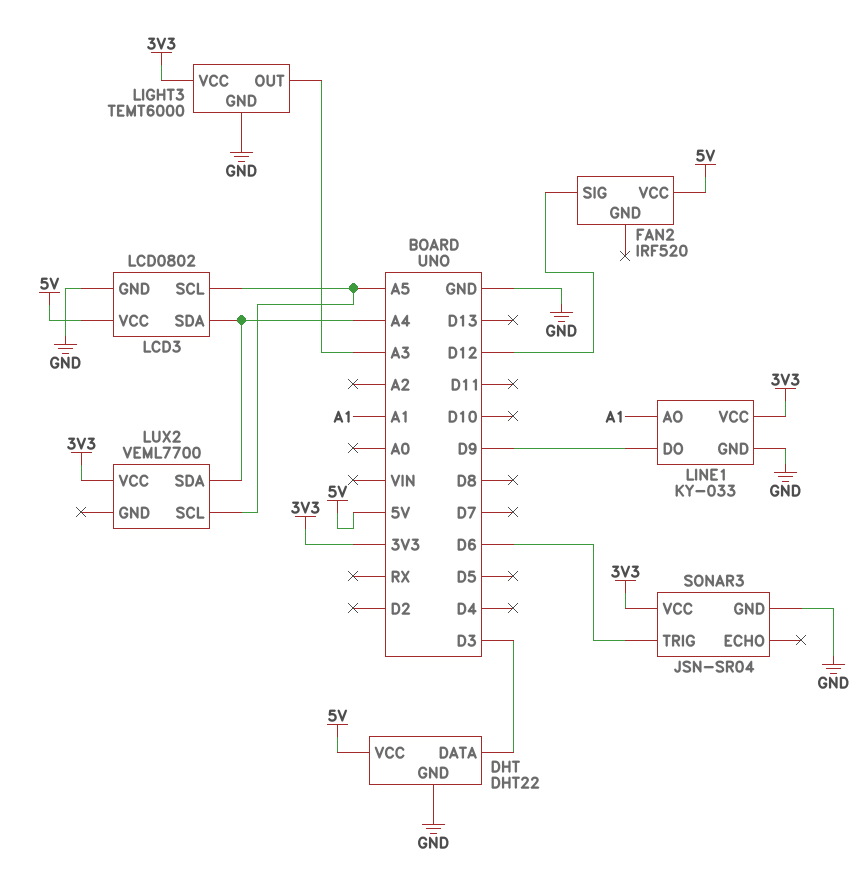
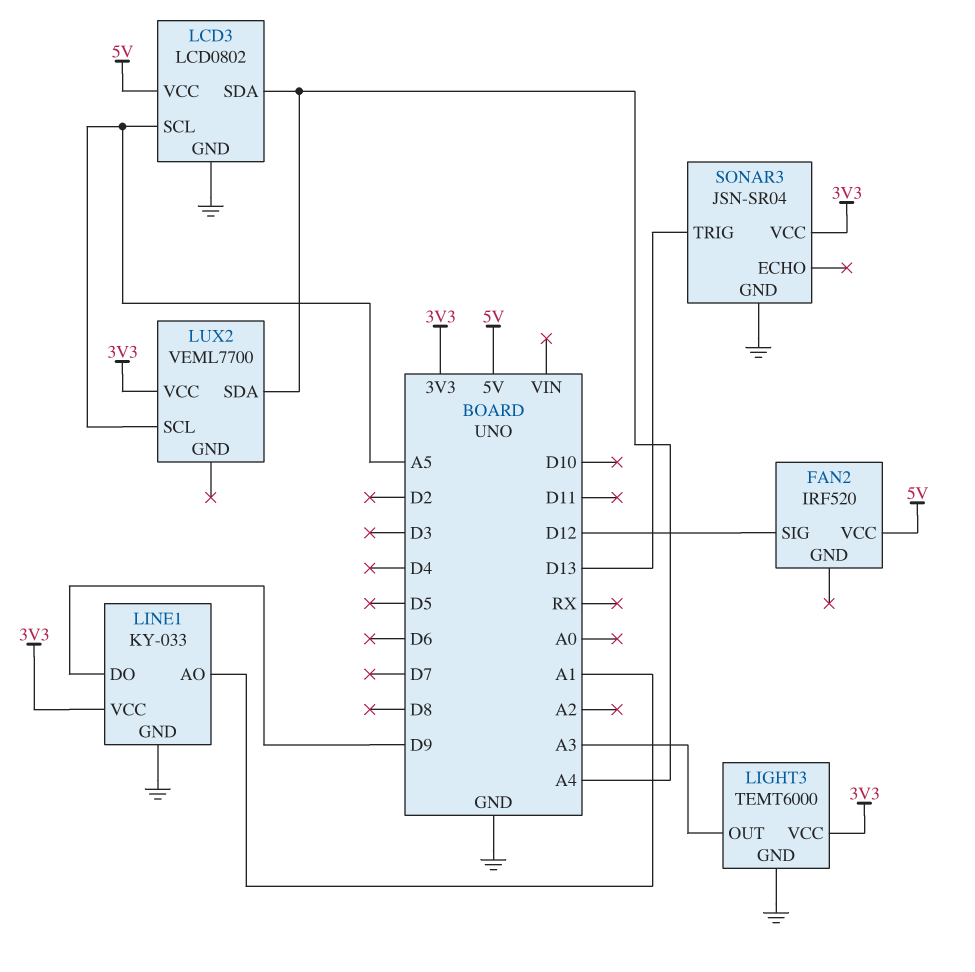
DHT: DHT22 -> none
DHT pin DATA: D3 -> none
DHT pin GND: GND -> none
DHT pin VCC: 5V -> none
SONAR3 pin TRIG: D6 -> D13

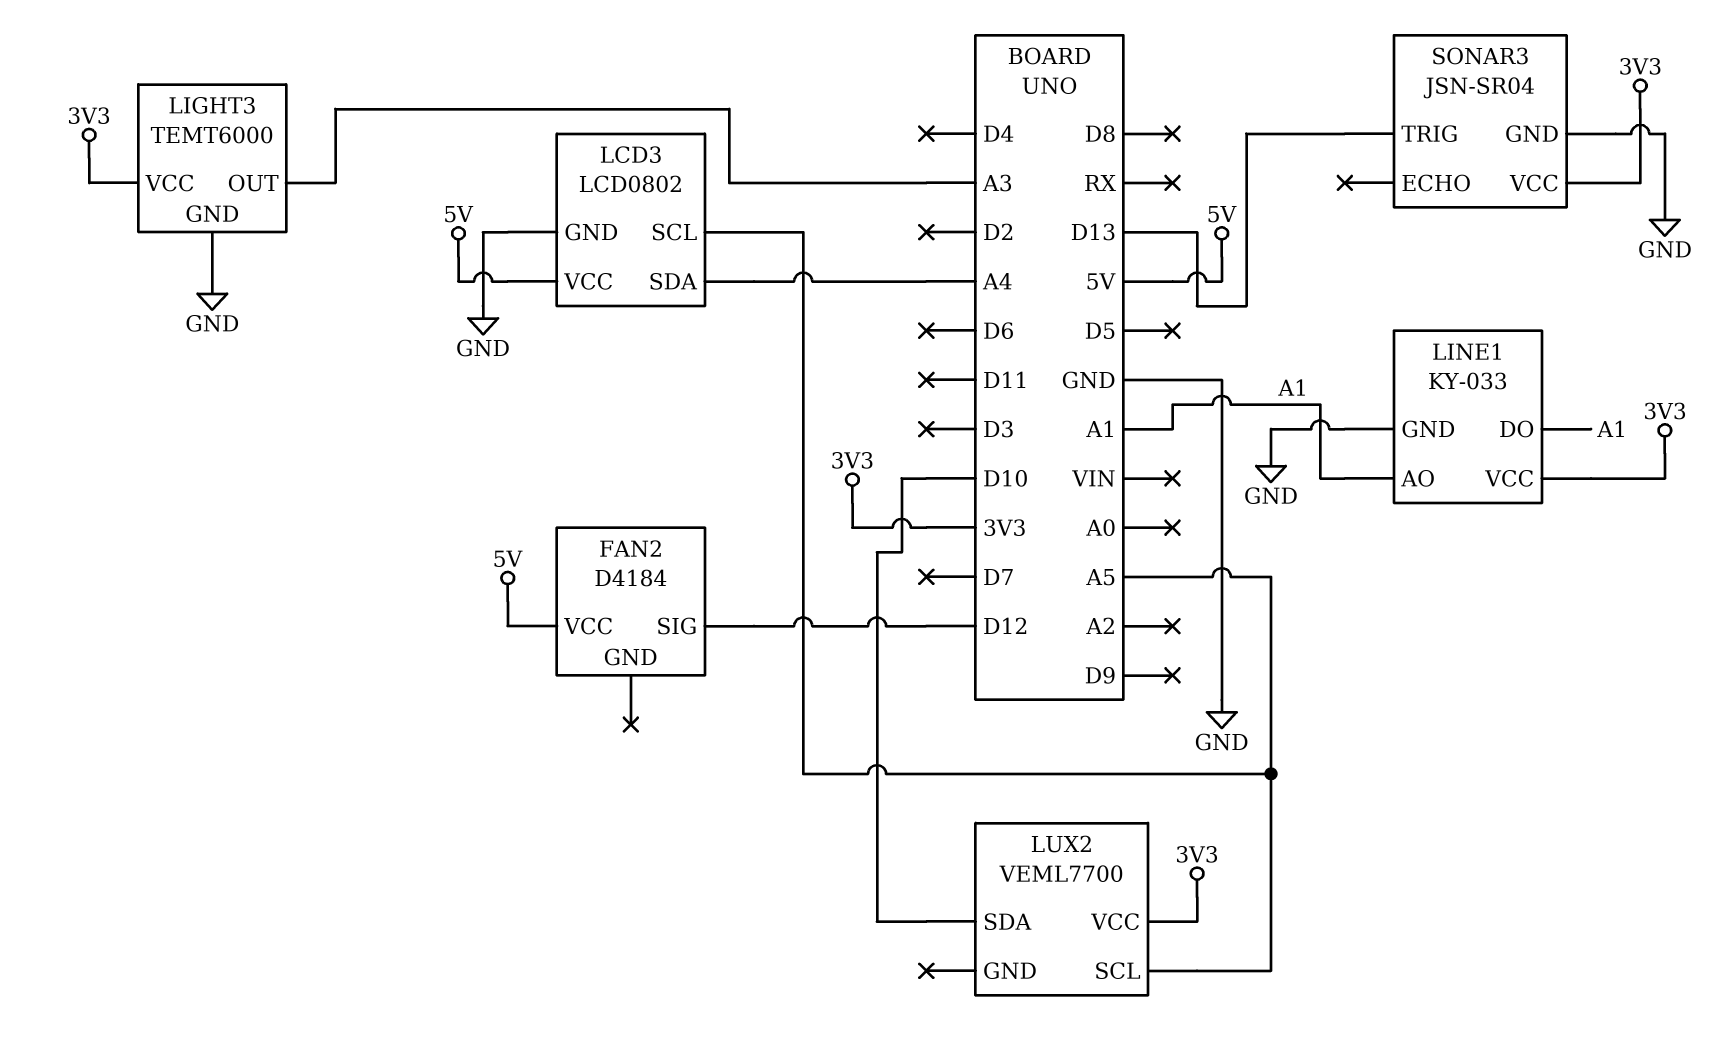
FAN2: IRF520 -> D4184
LINE1 pin DO: D9 -> A1
LUX2 pin SDA: A4 -> D10

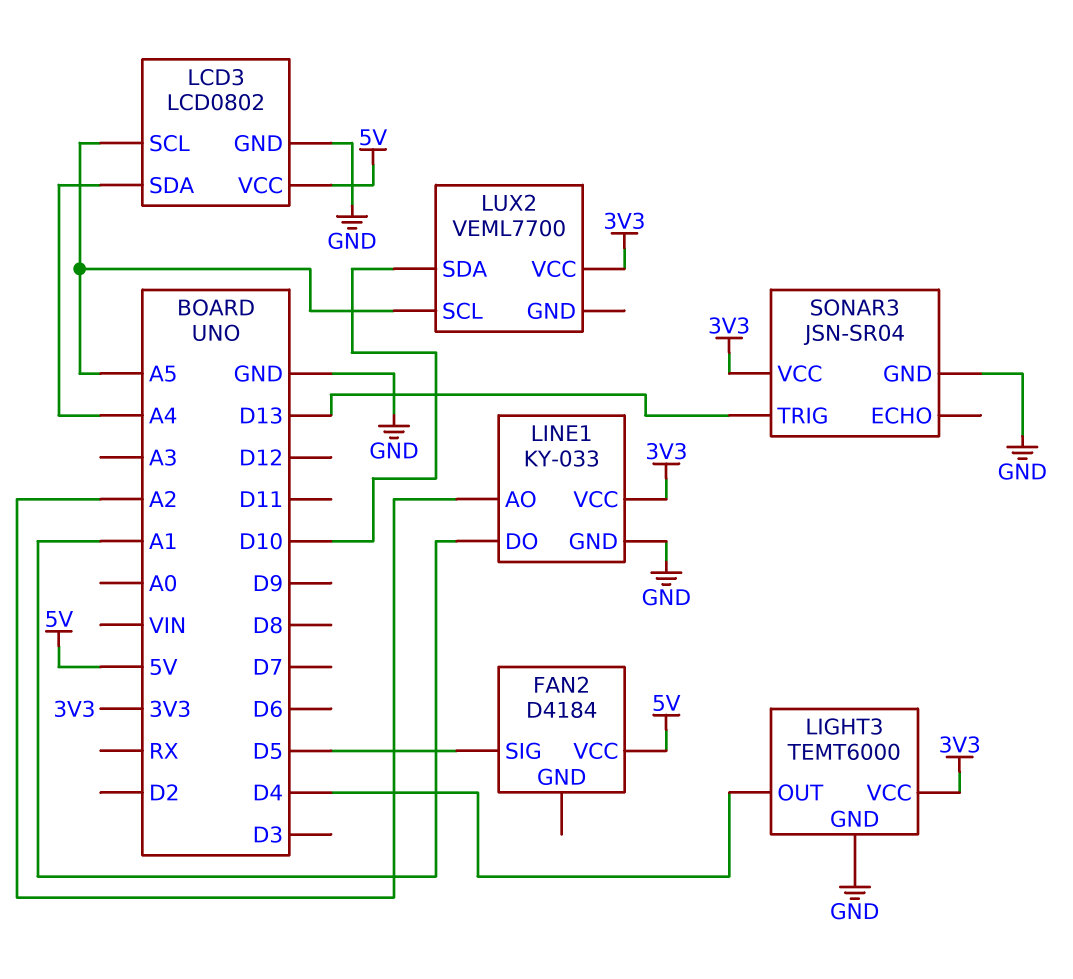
FAN2 pin SIG: D12 -> D5
LIGHT3 pin OUT: A3 -> D4
LINE1 pin AO: A1 -> A2

